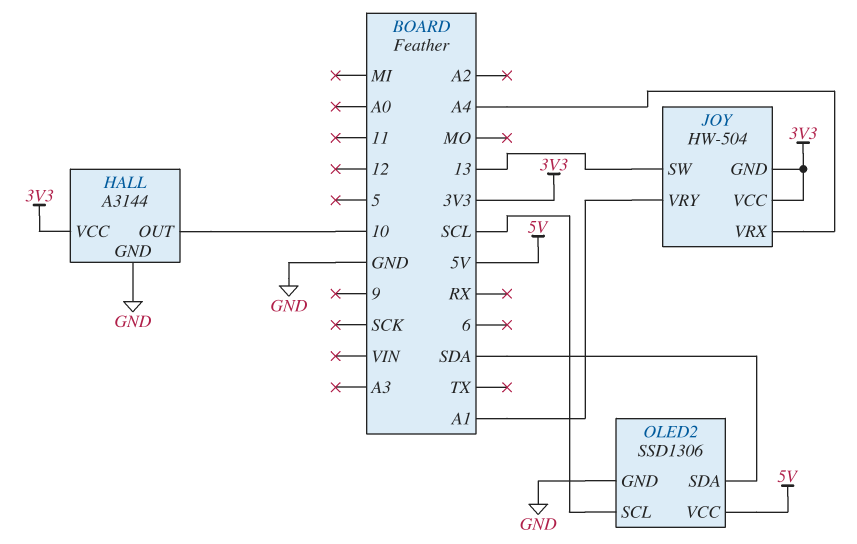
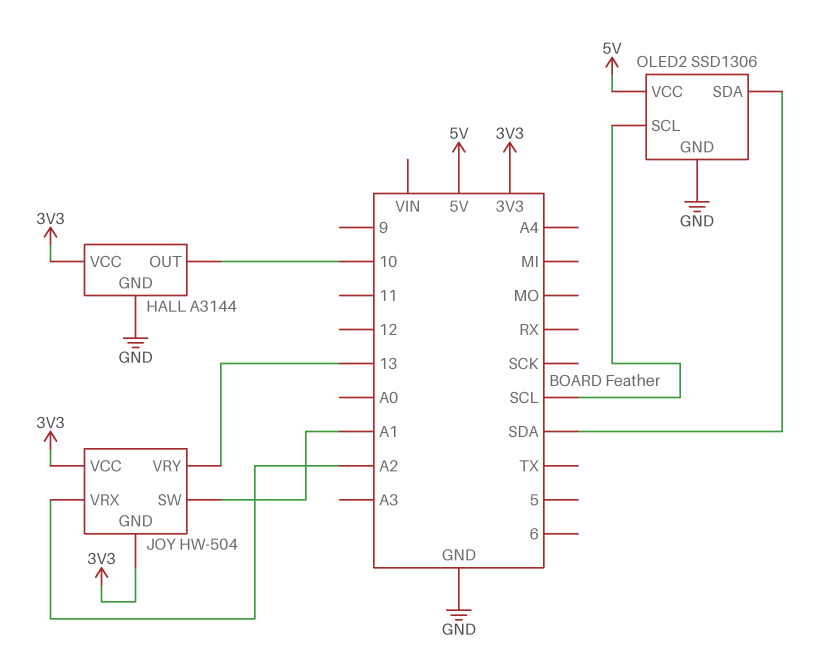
JOY pin SW: 13 -> A1
JOY pin VRX: A4 -> A2
JOY pin VRY: A1 -> 13

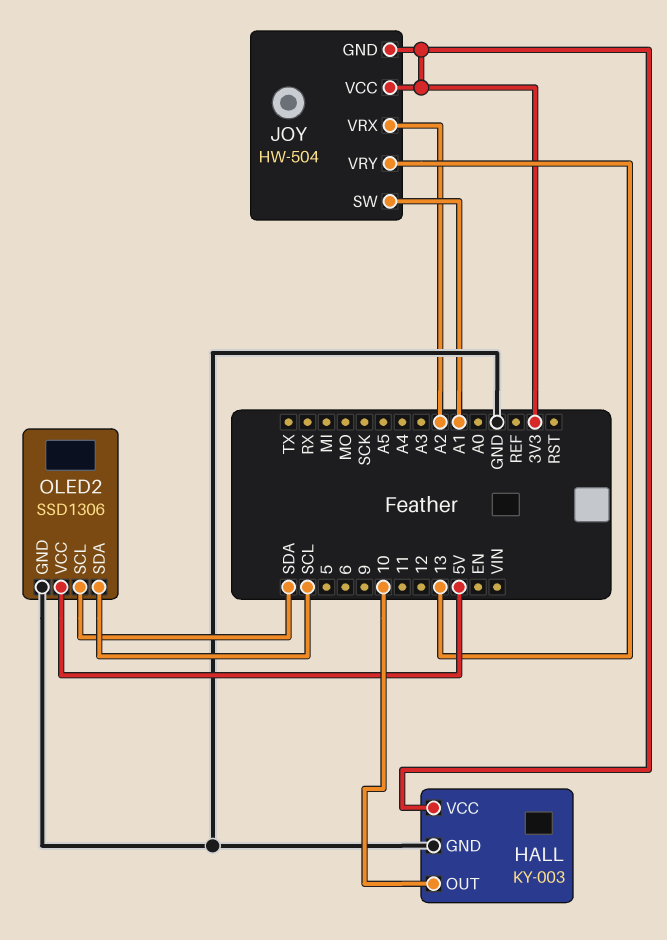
HALL: A3144 -> KY-003
OLED2 pin SCL: SCL -> SDA
OLED2 pin SDA: SDA -> SCL

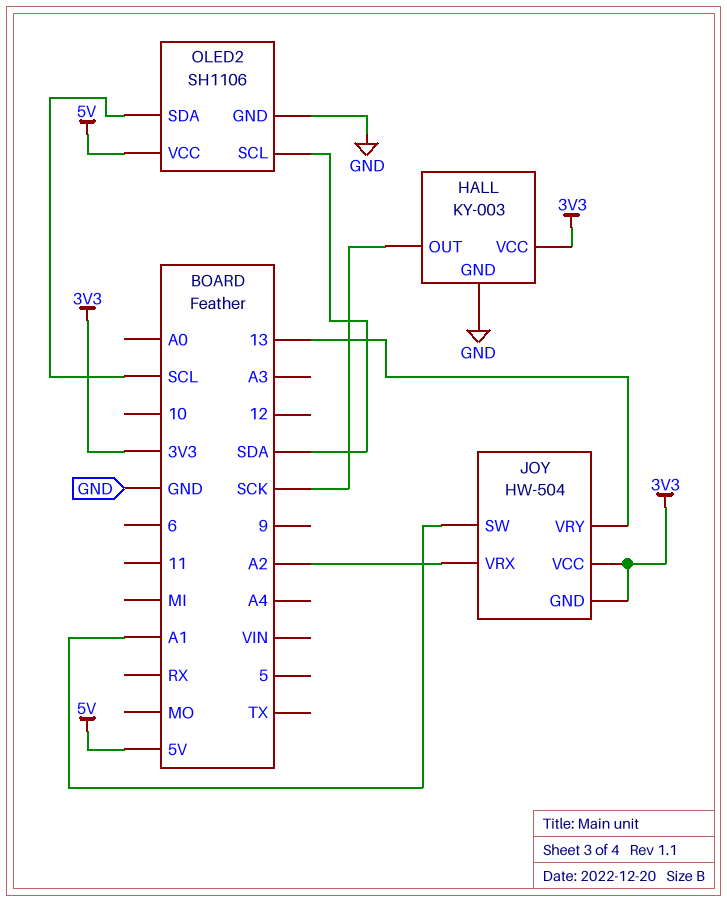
HALL pin OUT: 10 -> SCK
OLED2: SSD1306 -> SH1106

